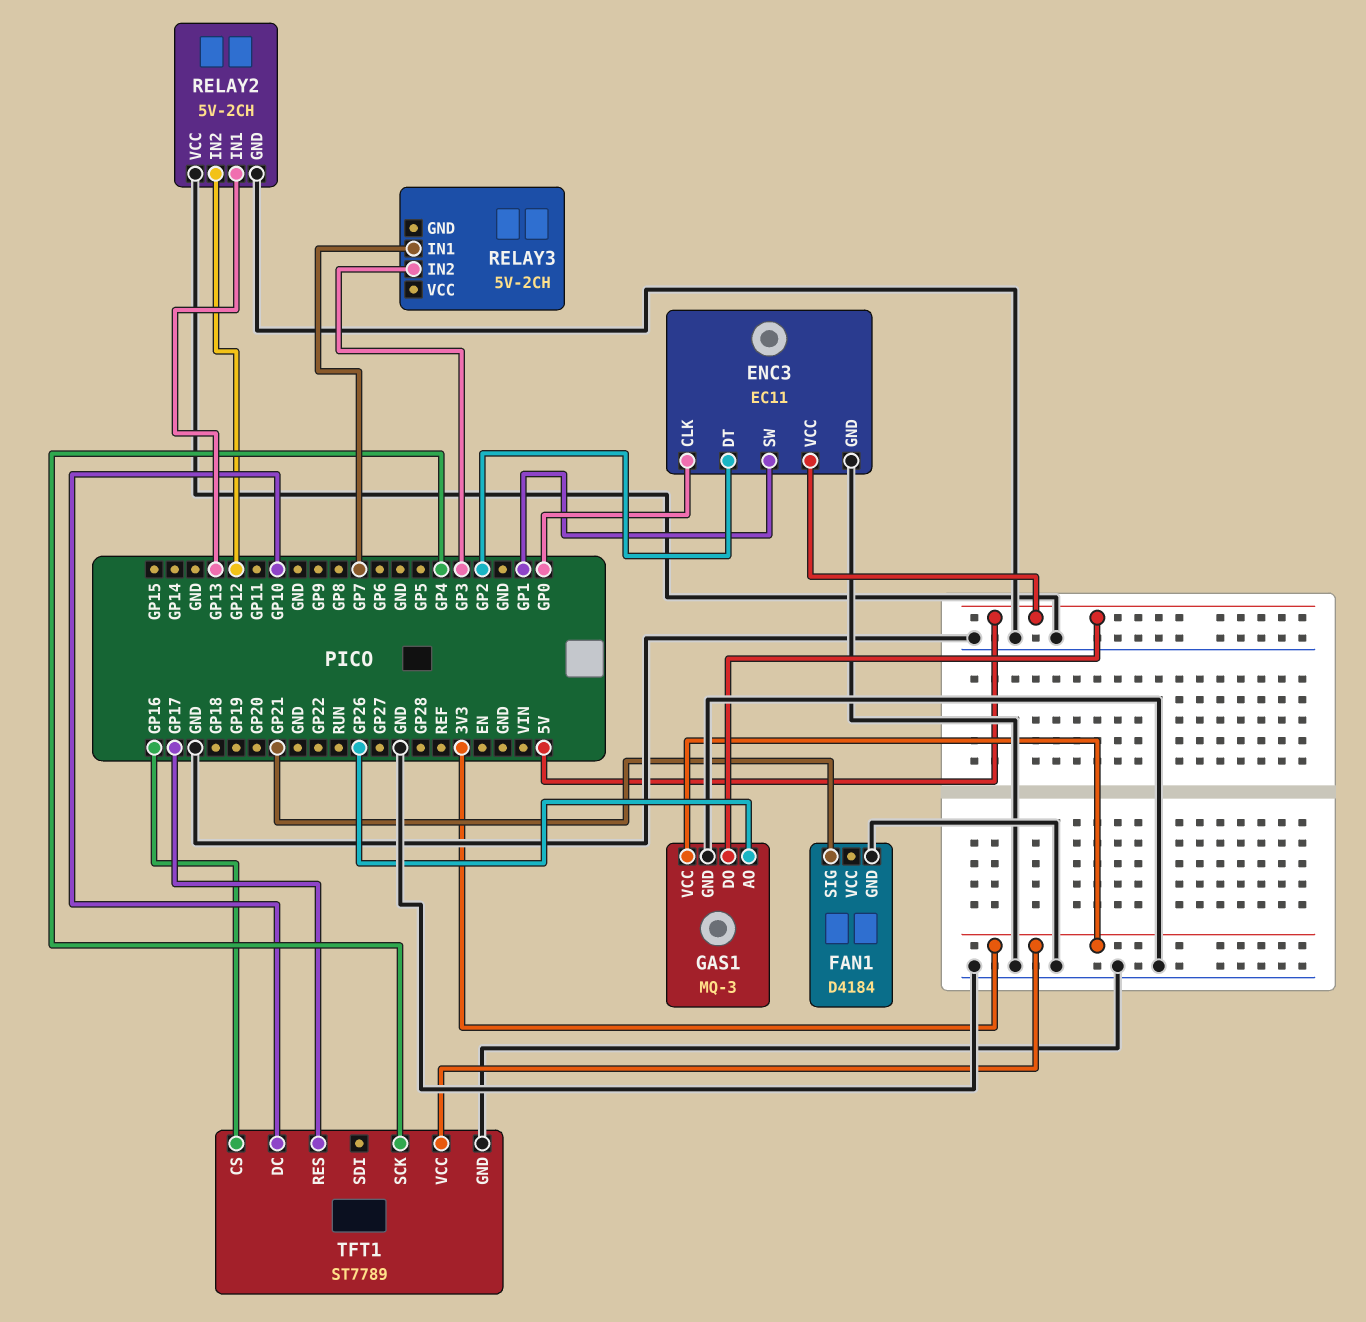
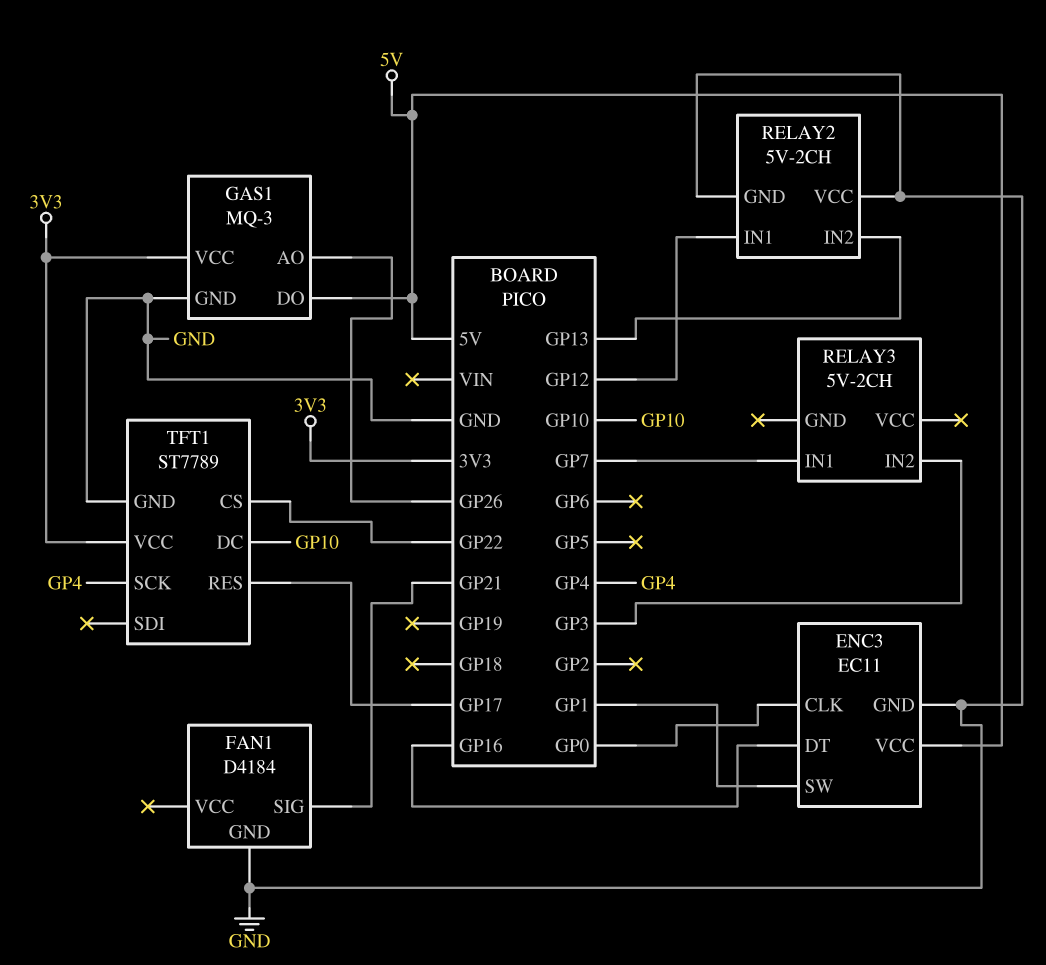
ENC3 pin DT: GP2 -> GP16
RELAY2 pin IN1: GP13 -> GP12
RELAY2 pin IN2: GP12 -> GP13
TFT1 pin CS: GP16 -> GP22

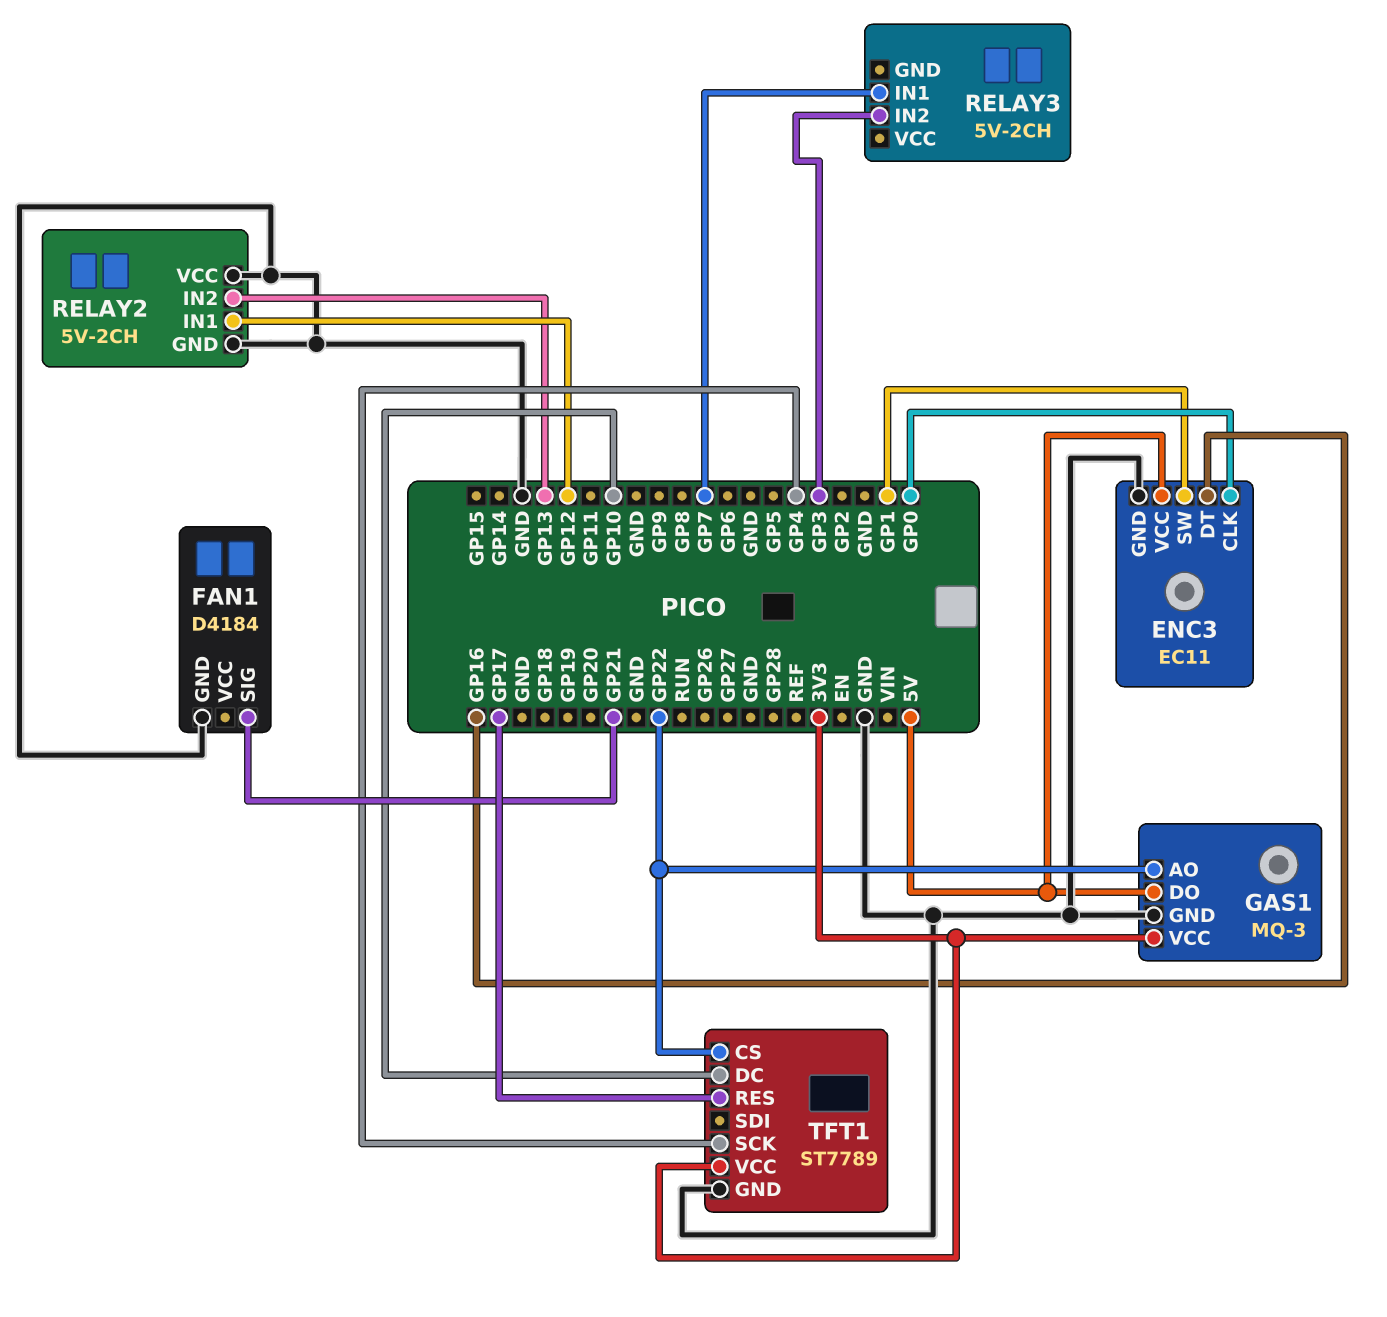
GAS1 pin AO: GP26 -> GP22

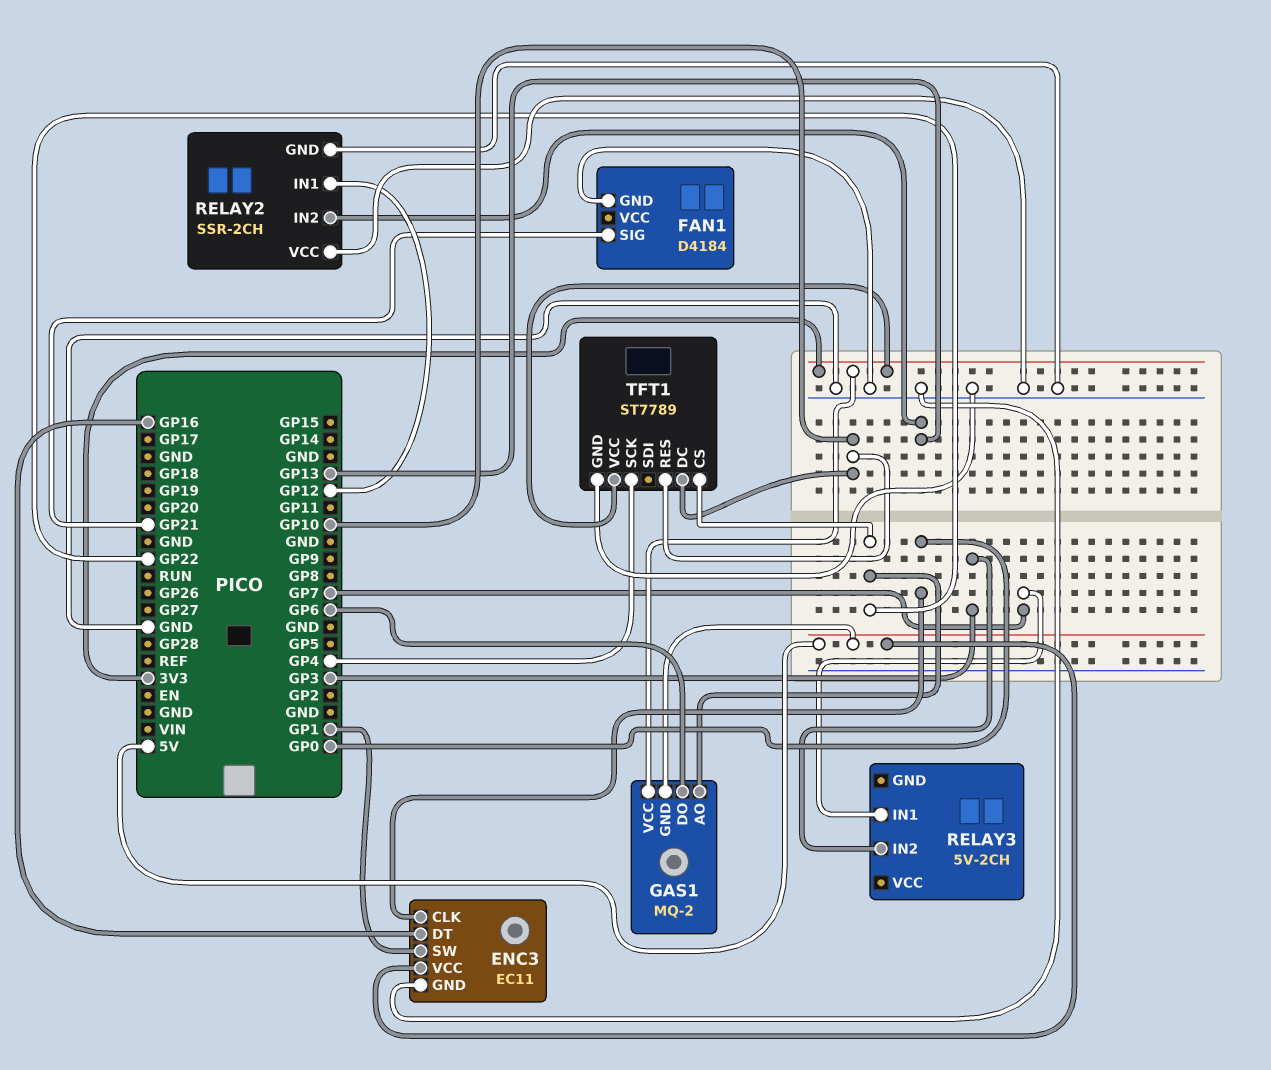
GAS1: MQ-3 -> MQ-2
GAS1 pin DO: 5V -> GP6
GAS1 pin GND: GND -> 5V
RELAY2: 5V-2CH -> SSR-2CH
TFT1 pin RES: GP17 -> GP10

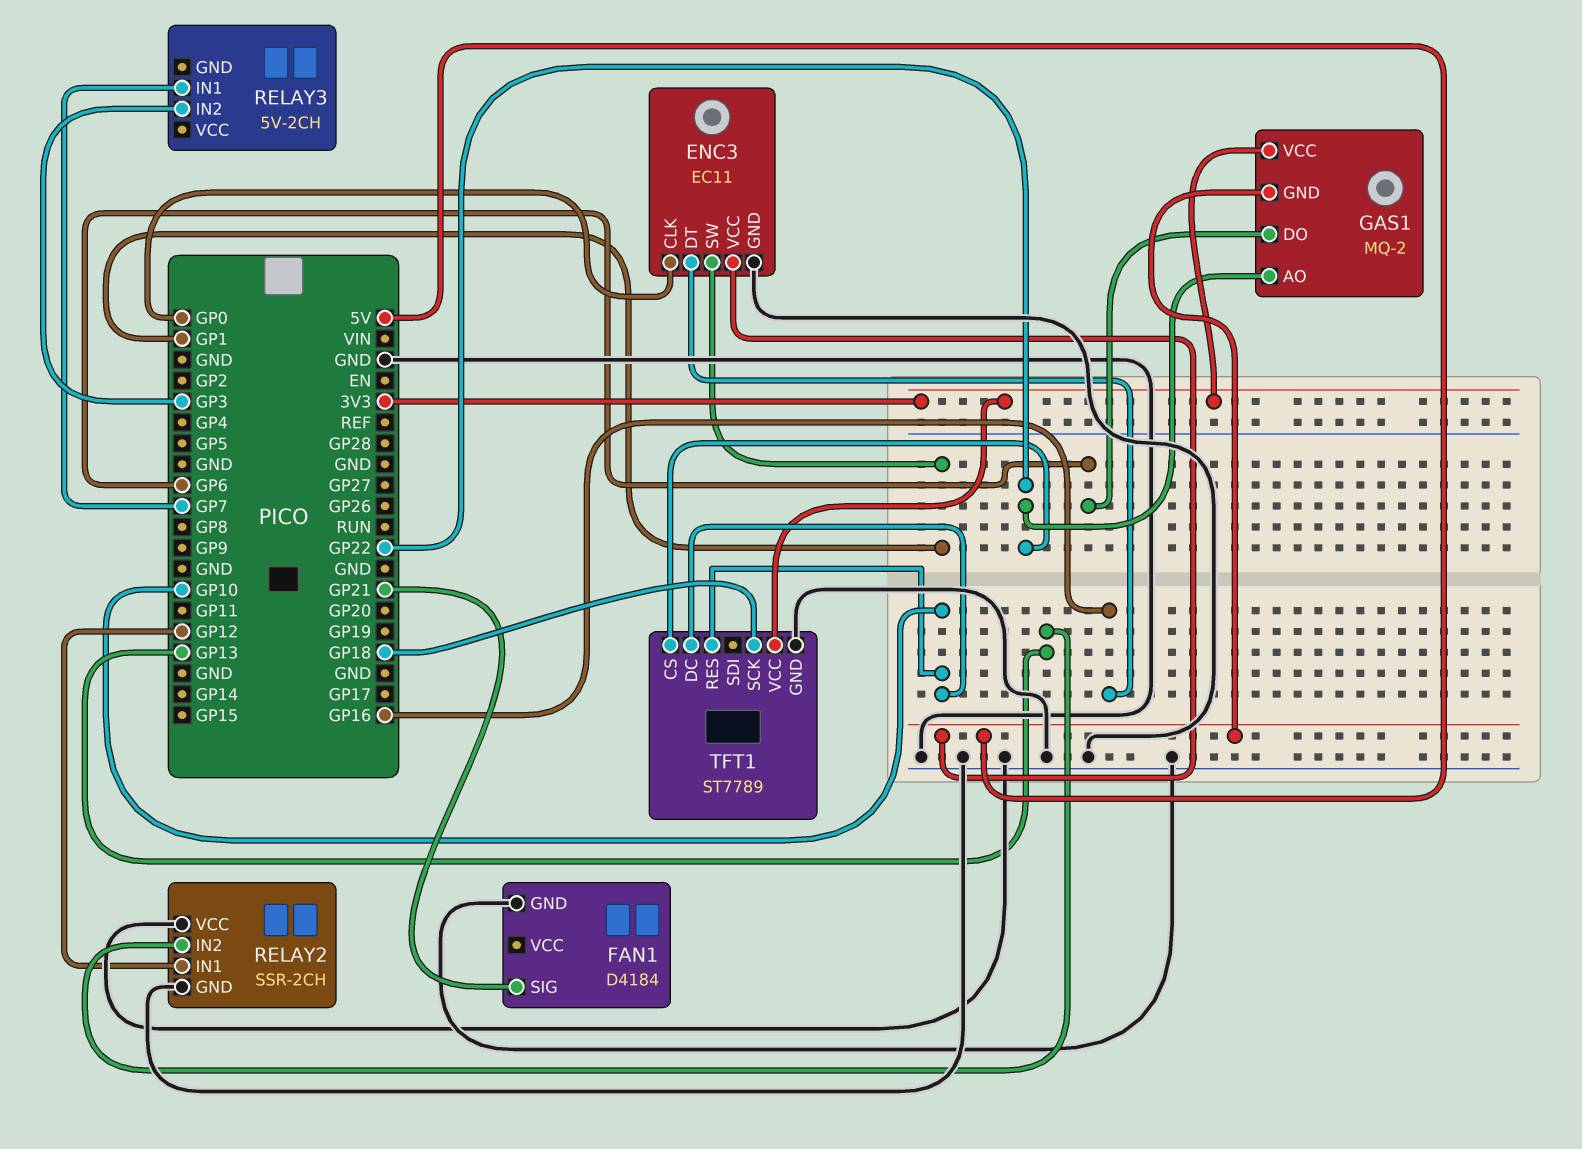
TFT1 pin SCK: GP4 -> GP18

